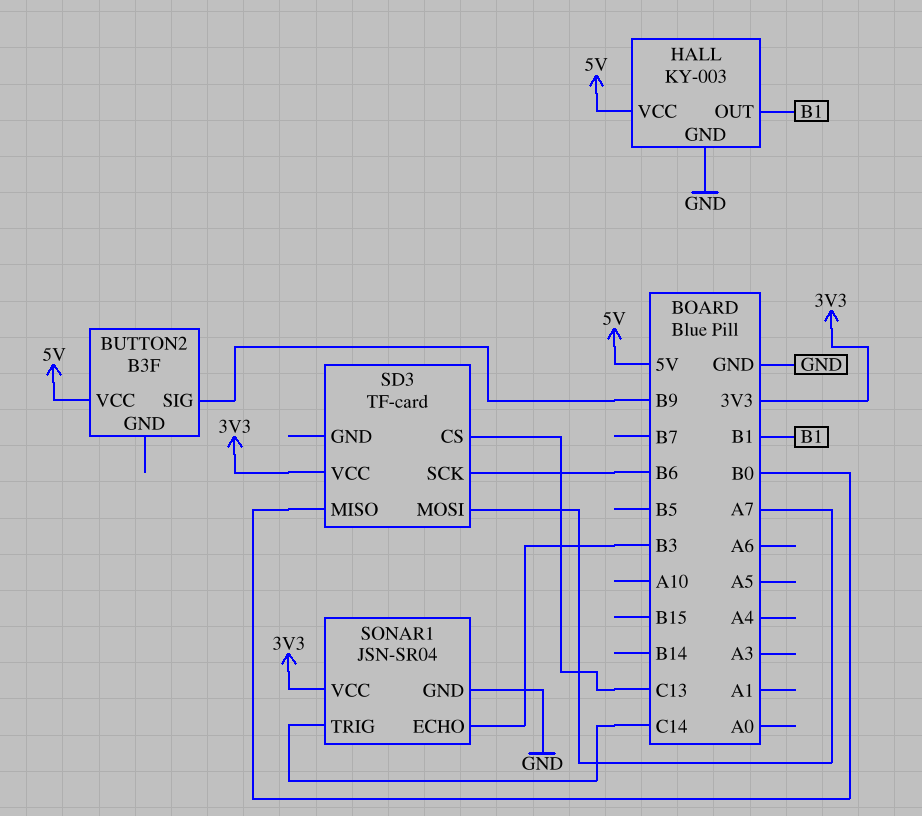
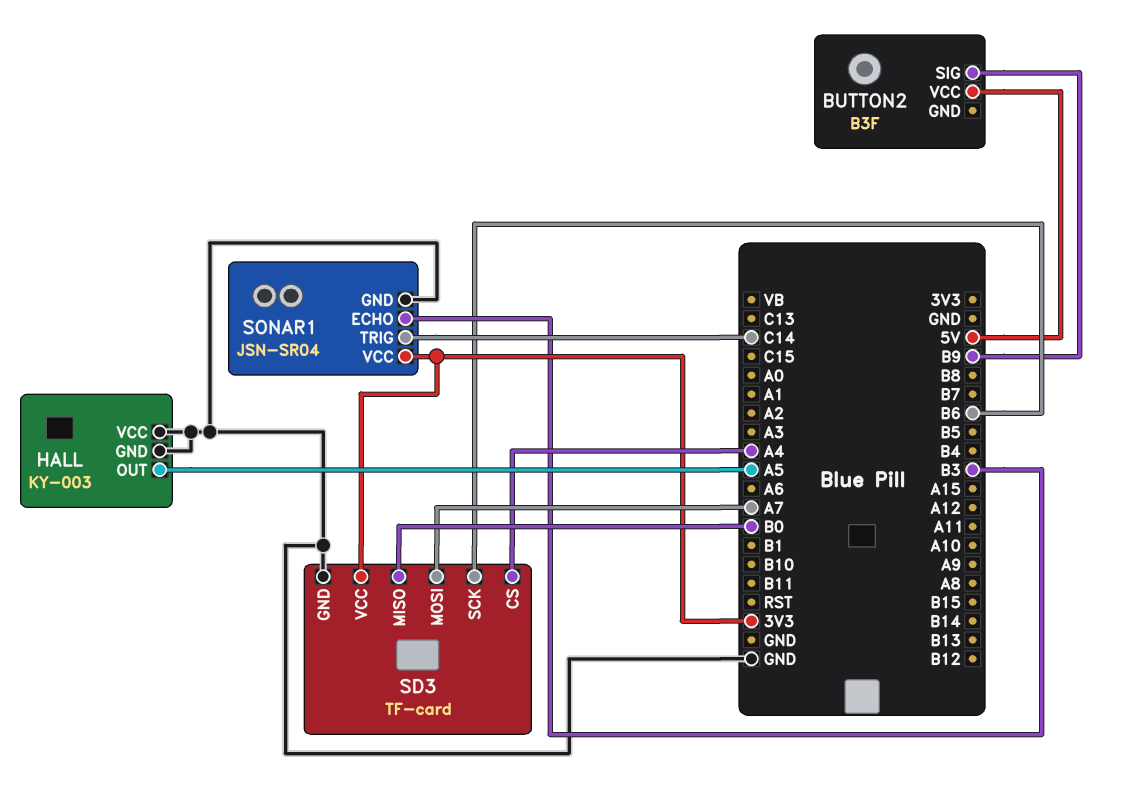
HALL pin OUT: B1 -> A5
HALL pin VCC: 5V -> GND
SD3 pin CS: C13 -> A4
SD3 pin GND: none -> GND

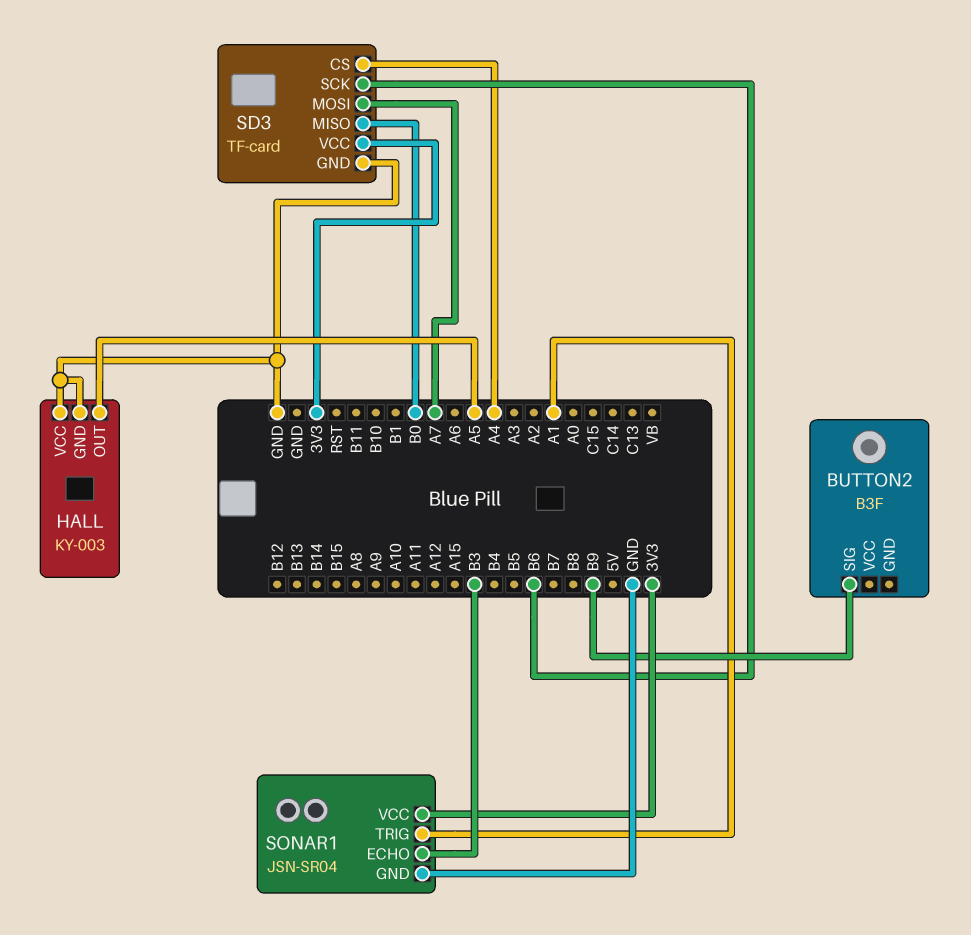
BUTTON2 pin VCC: 5V -> none
SONAR1 pin TRIG: C14 -> A1

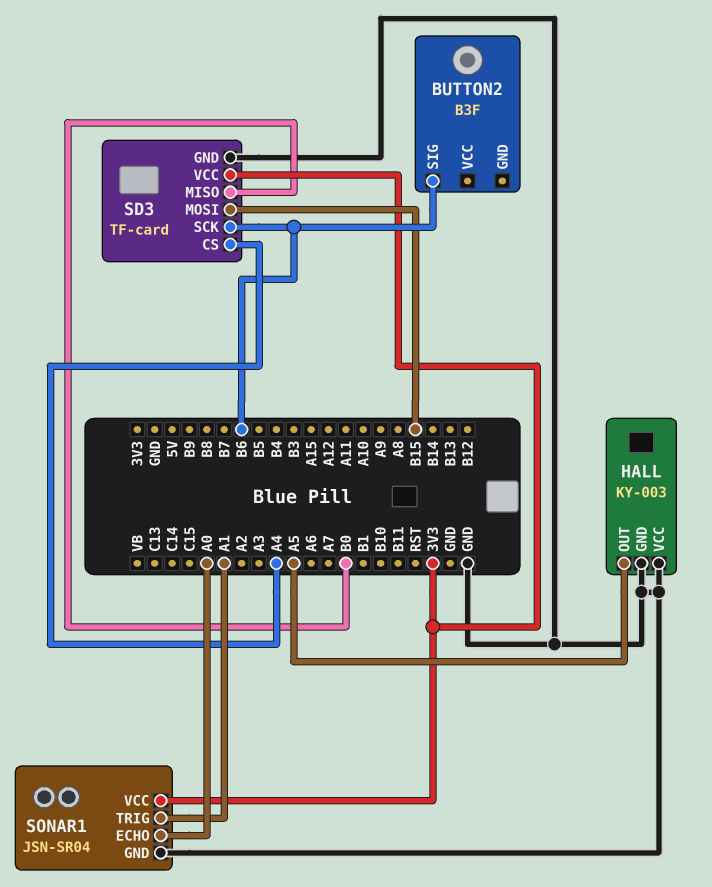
BUTTON2 pin SIG: B9 -> B6
SD3 pin MOSI: A7 -> B15
SONAR1 pin ECHO: B3 -> A0

